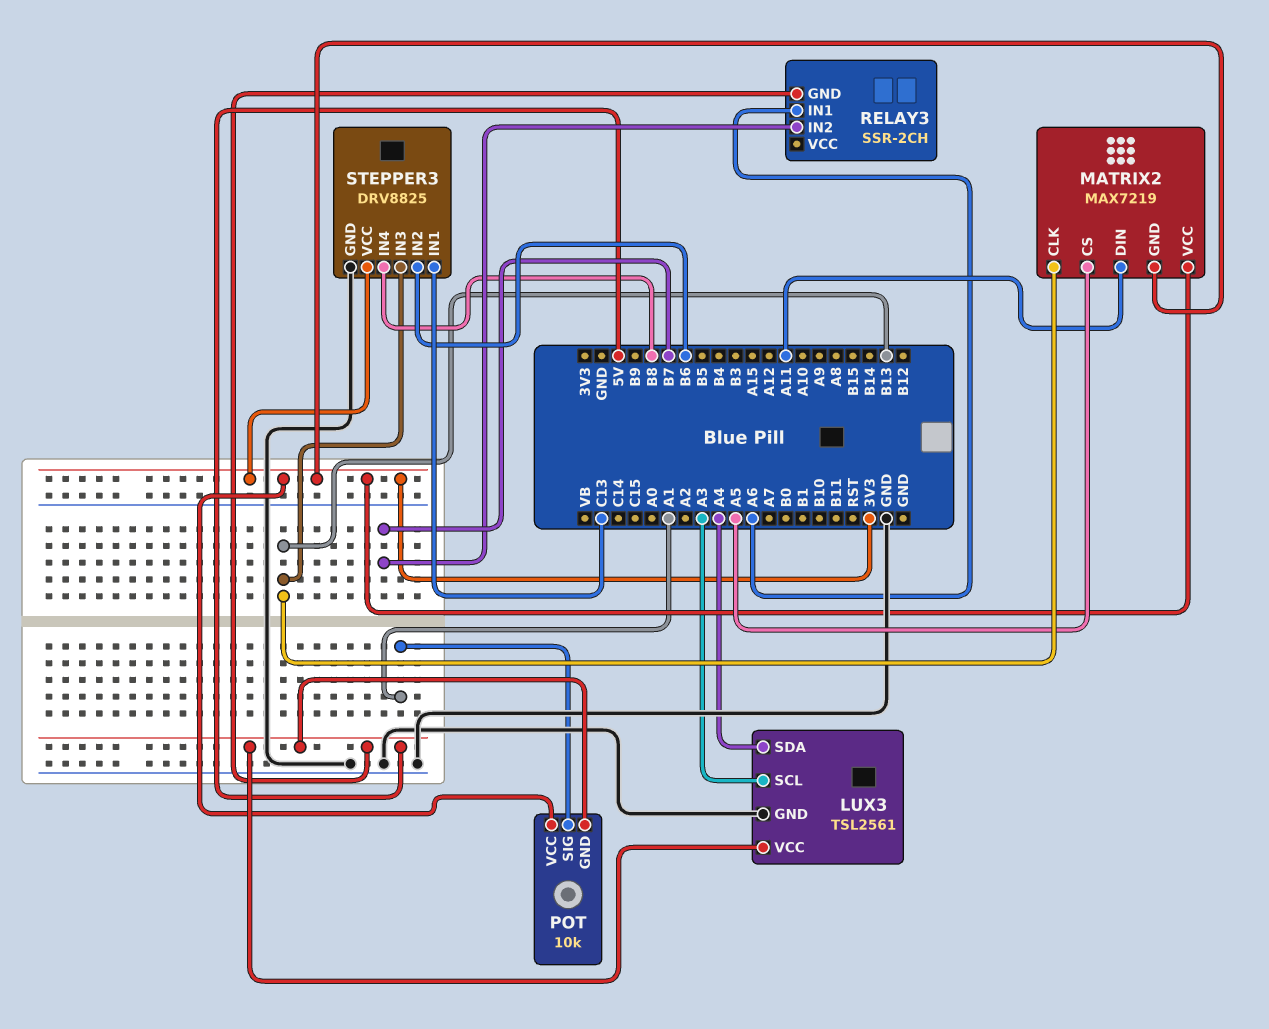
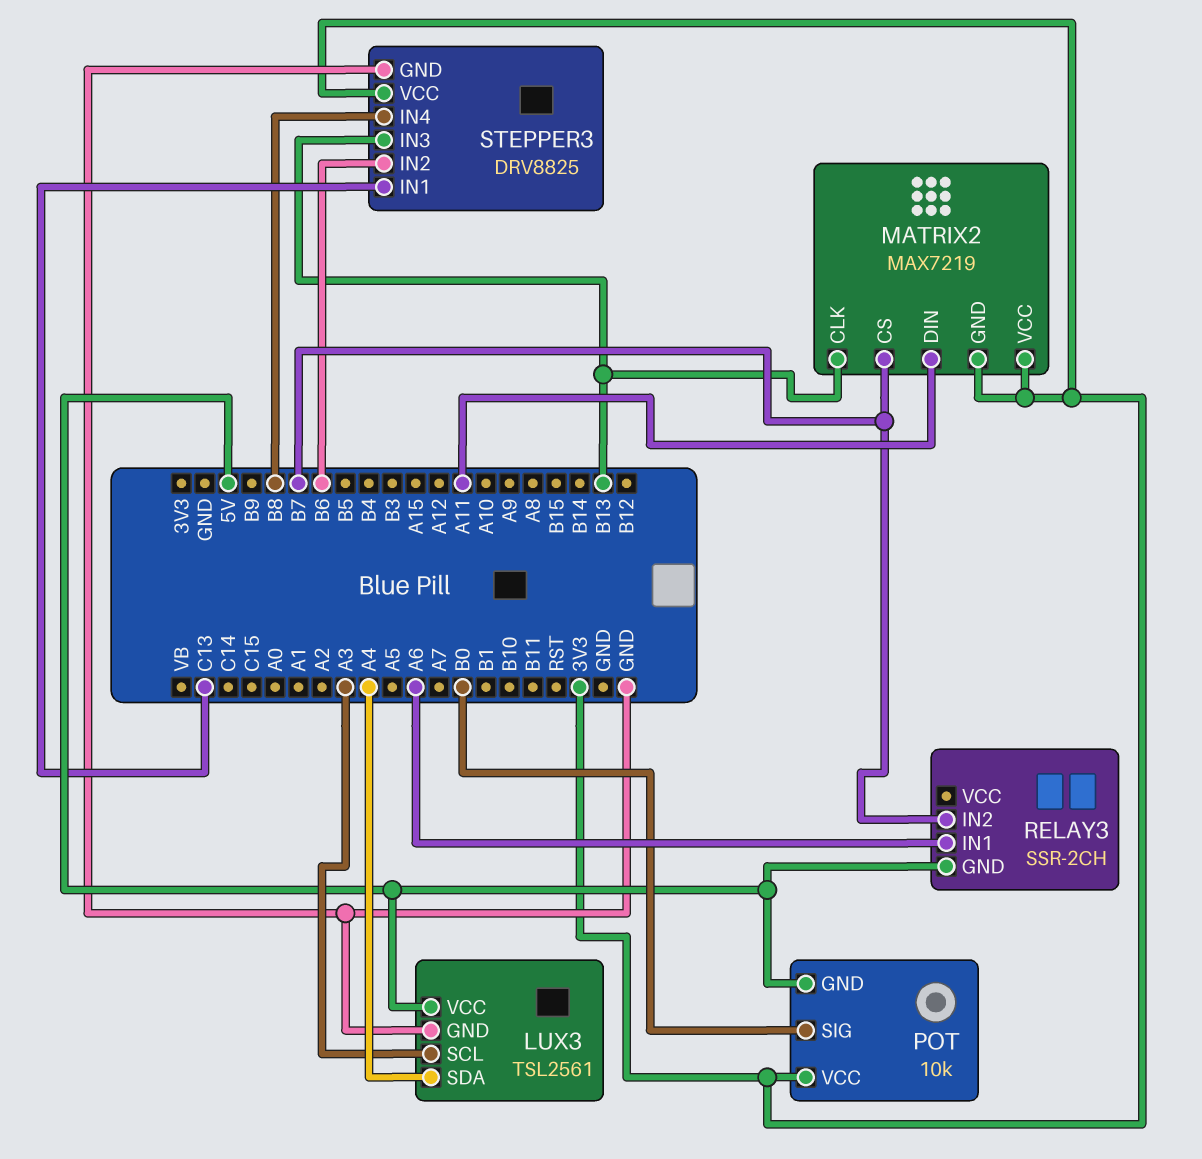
MATRIX2 pin CS: A5 -> B7
POT pin SIG: A1 -> B0

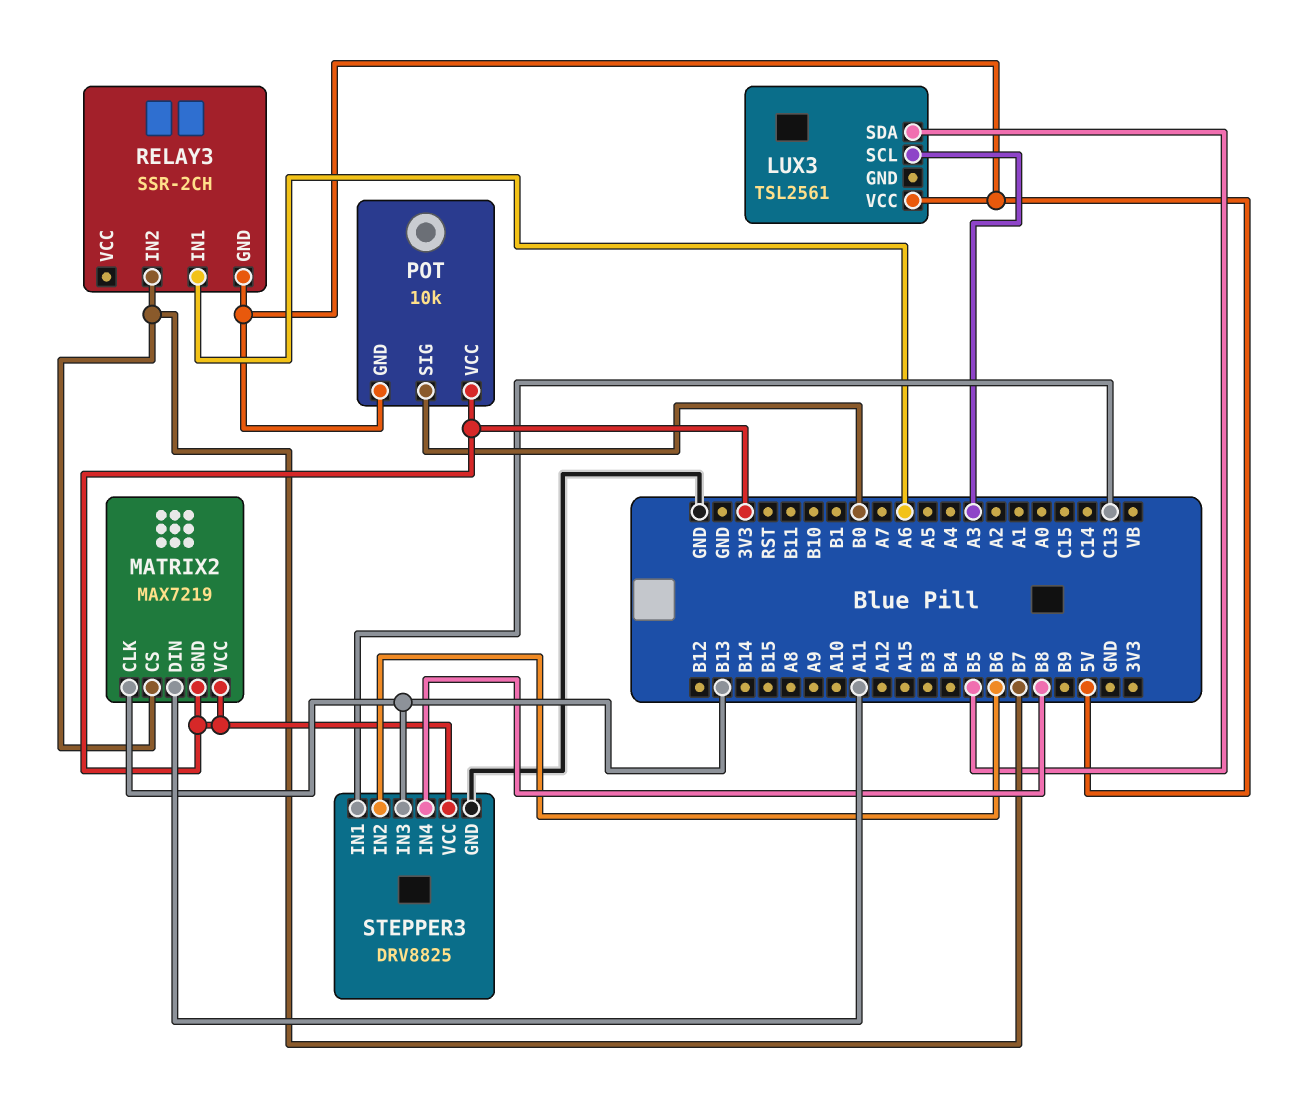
LUX3 pin GND: GND -> none
LUX3 pin SDA: A4 -> B5

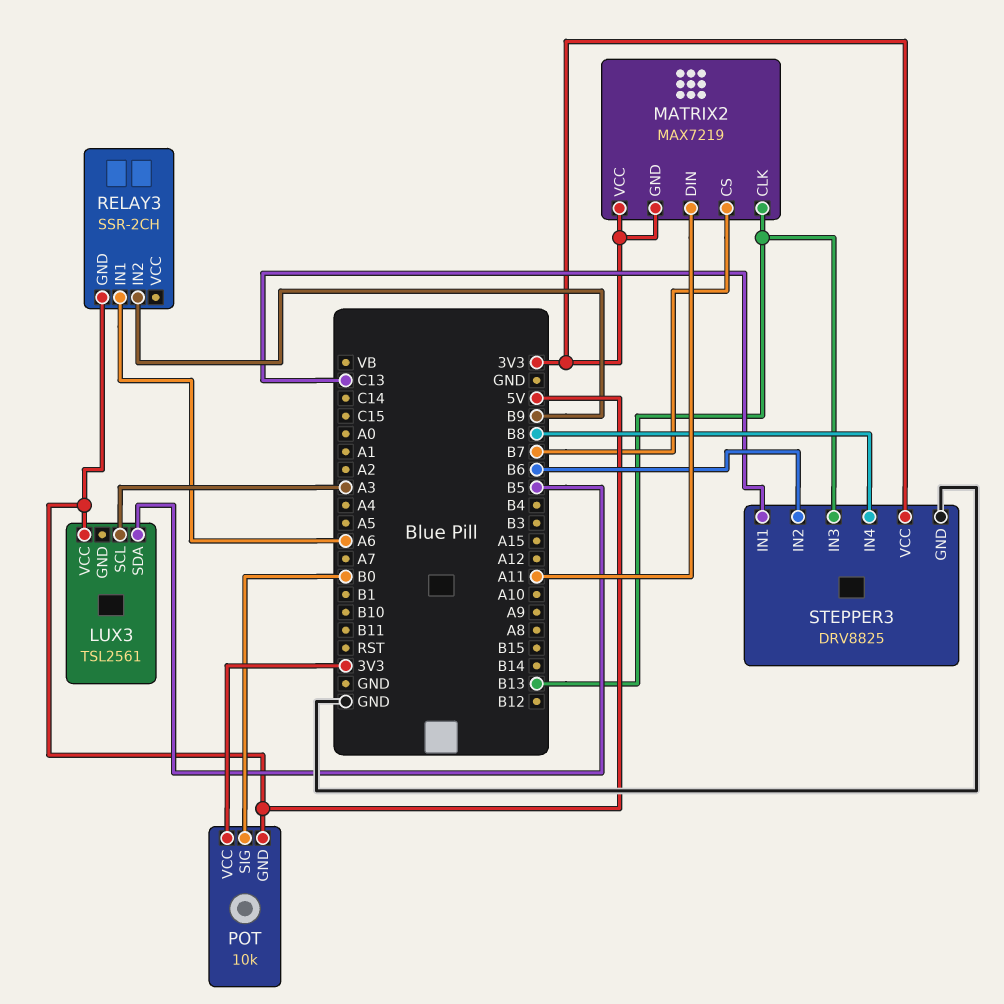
RELAY3 pin IN2: B7 -> B9

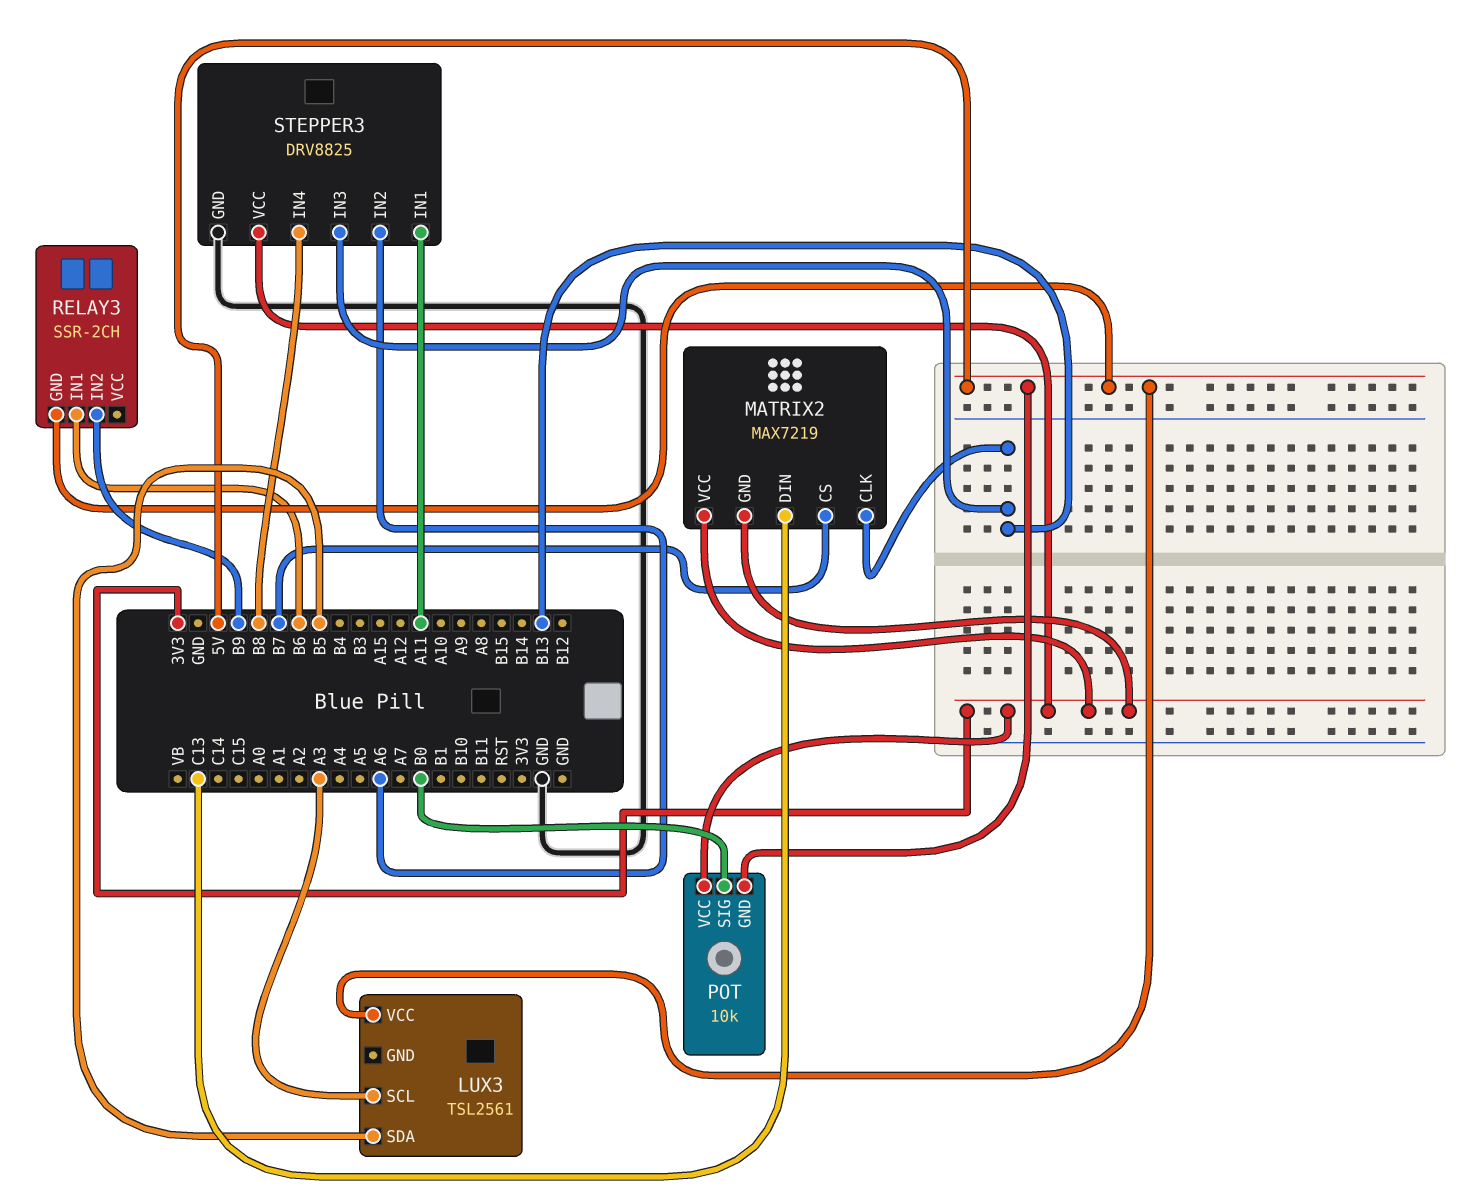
MATRIX2 pin DIN: A11 -> C13
RELAY3 pin IN1: A6 -> B6
STEPPER3 pin IN1: C13 -> A11
STEPPER3 pin IN2: B6 -> A6

